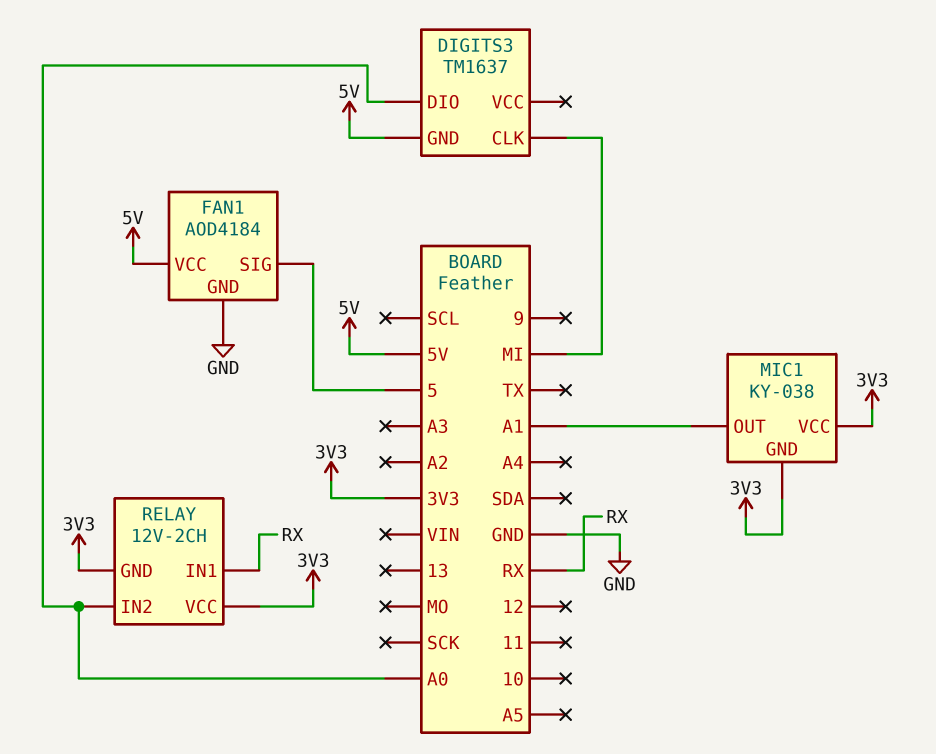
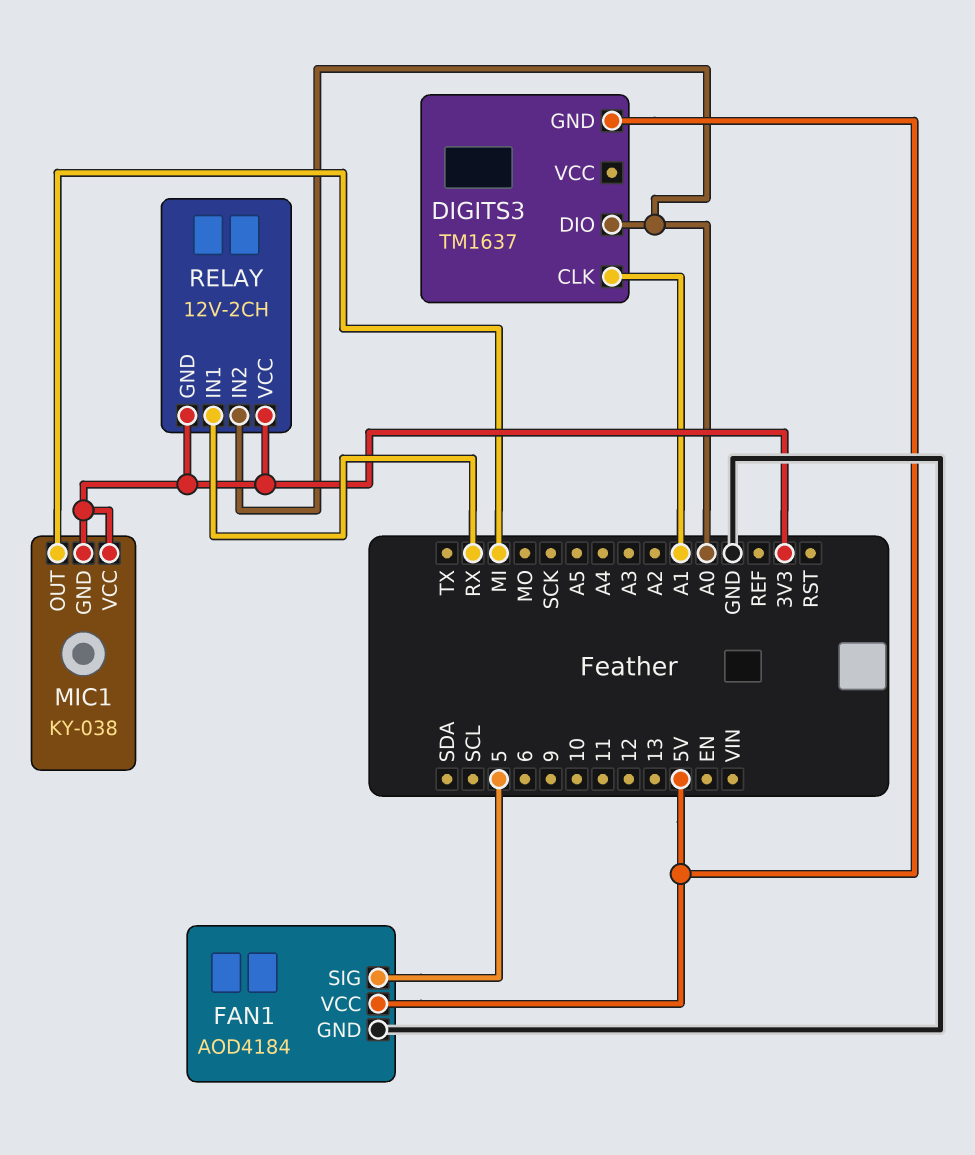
DIGITS3 pin CLK: MI -> A1
MIC1 pin OUT: A1 -> MI

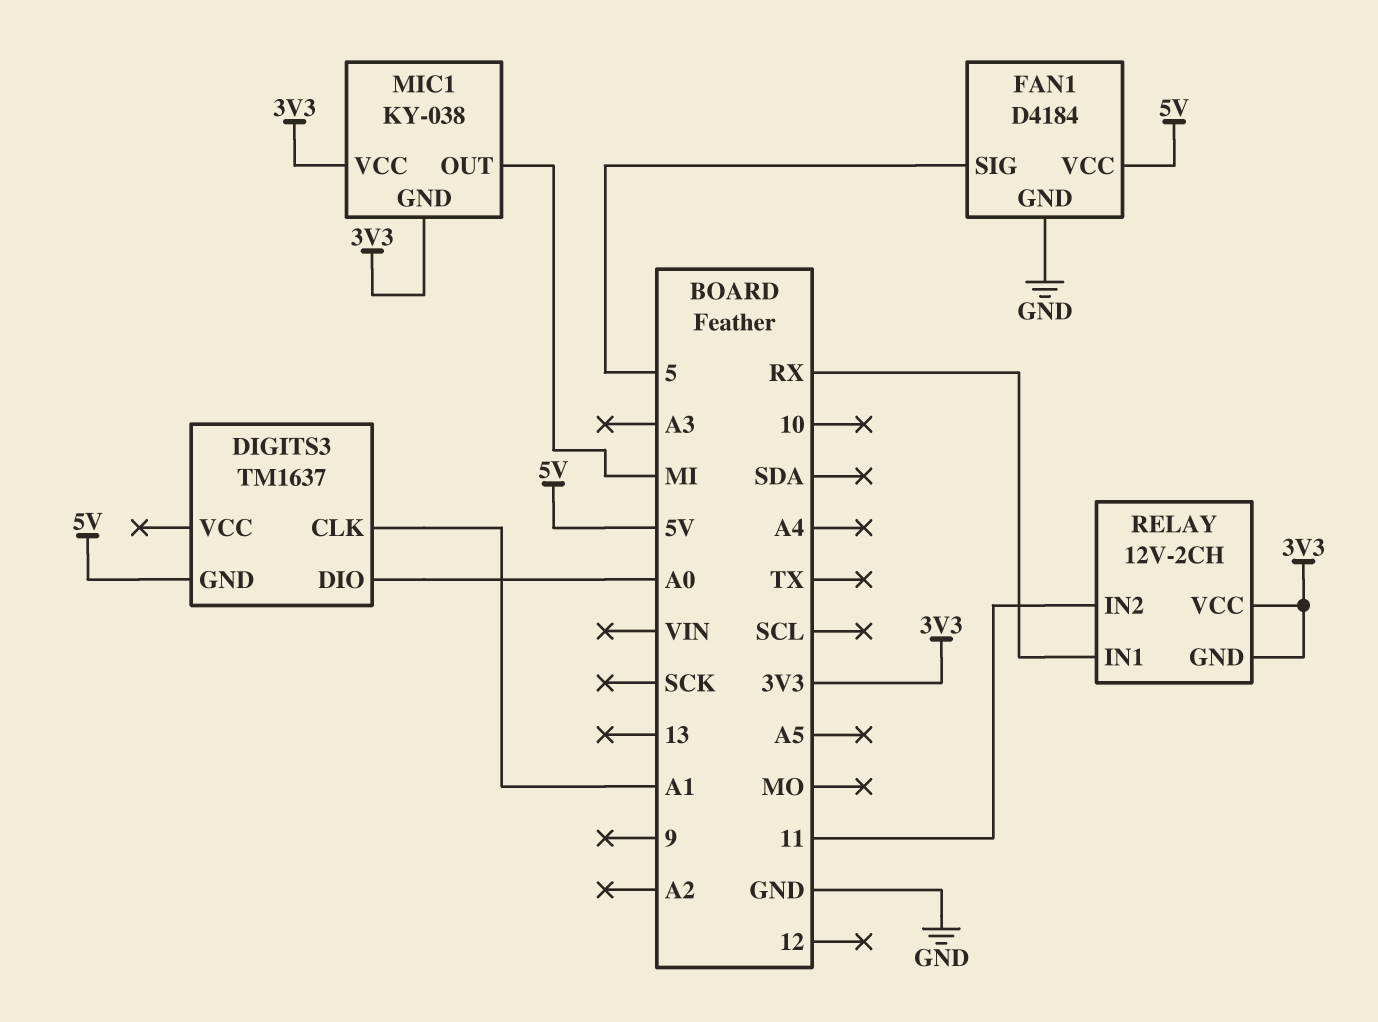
FAN1: AOD4184 -> D4184
RELAY pin IN2: A0 -> 11

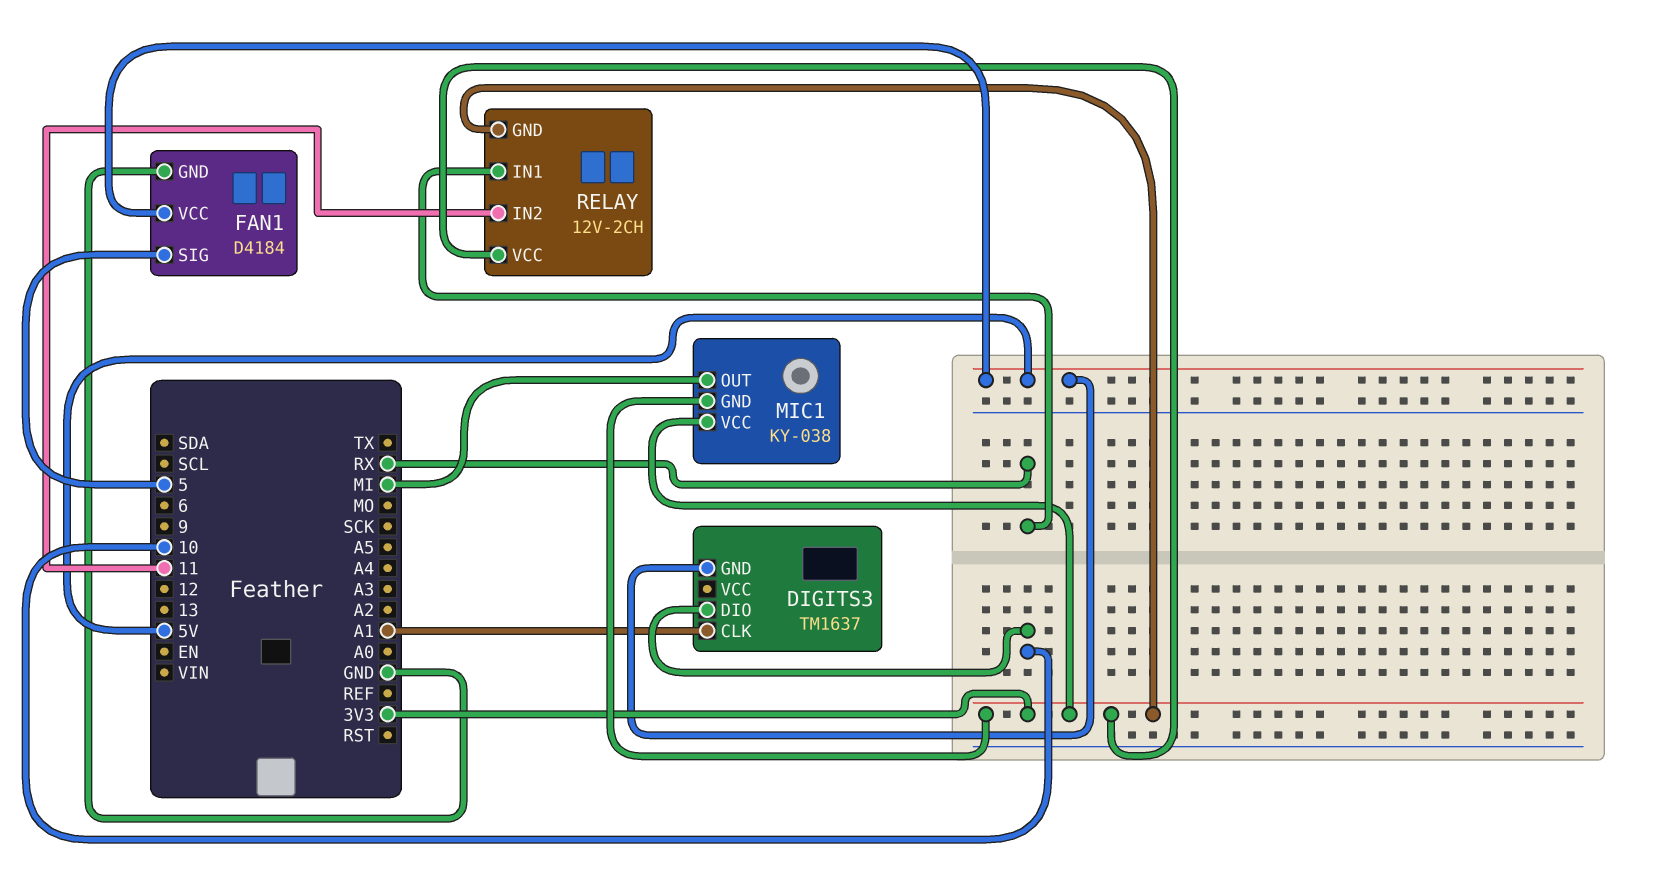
DIGITS3 pin DIO: A0 -> 10

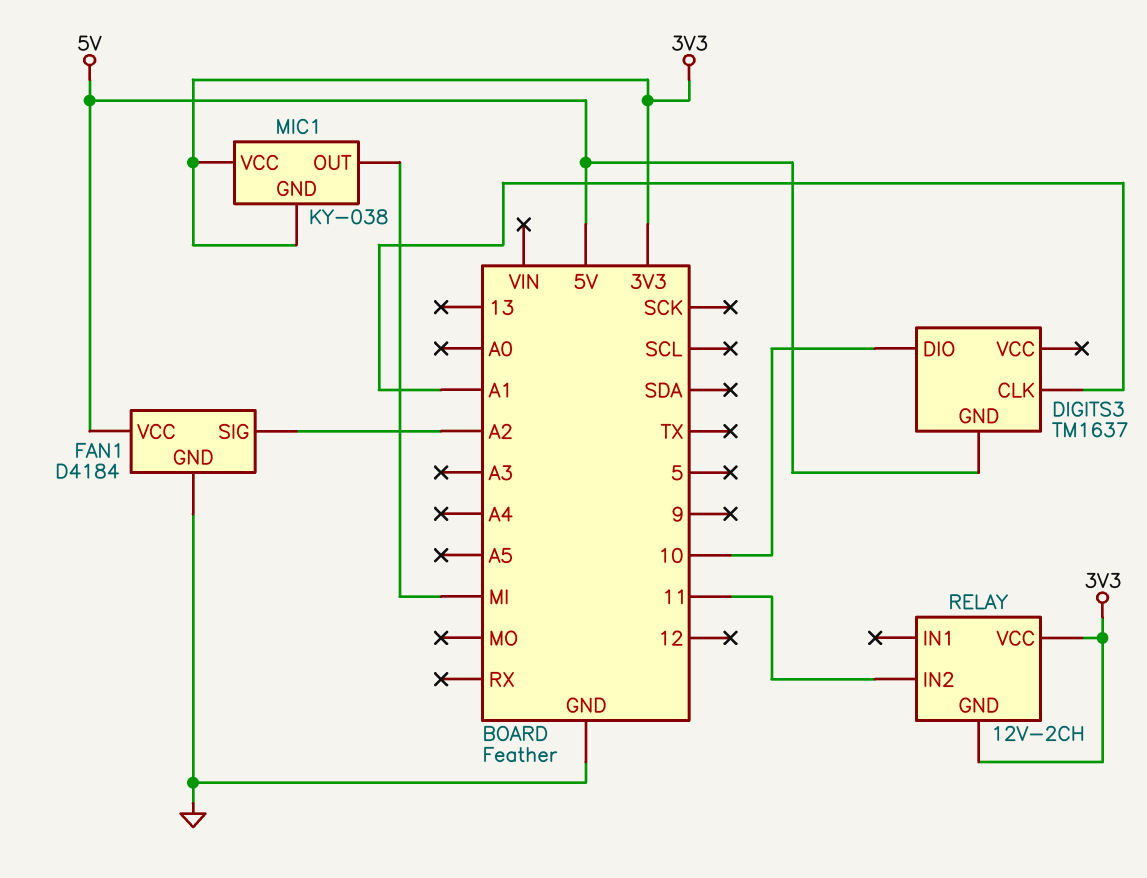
FAN1 pin SIG: 5 -> A2
RELAY pin IN1: RX -> none

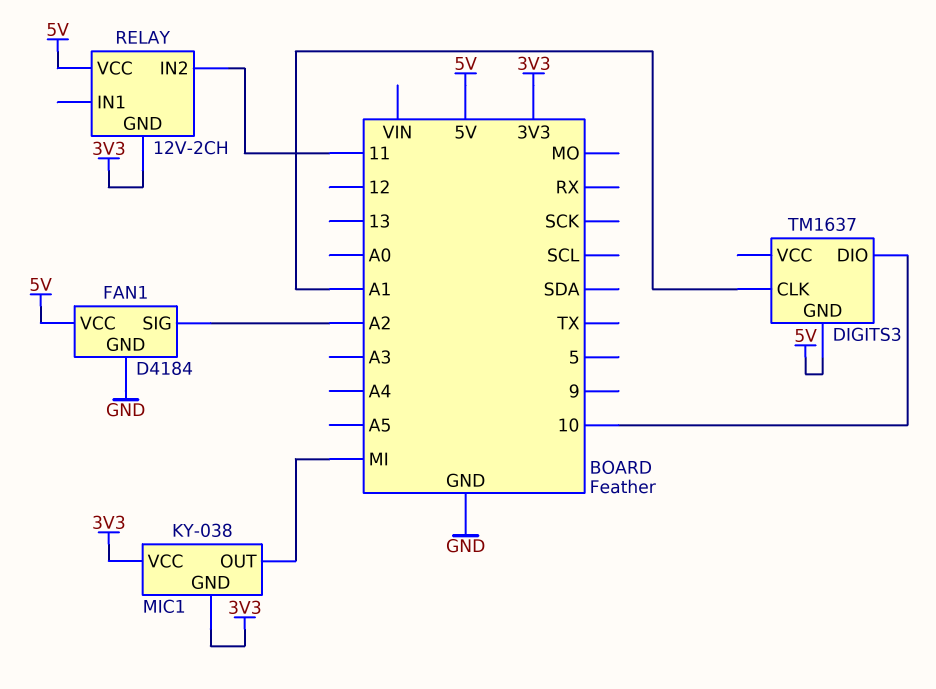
RELAY pin VCC: 3V3 -> 5V

